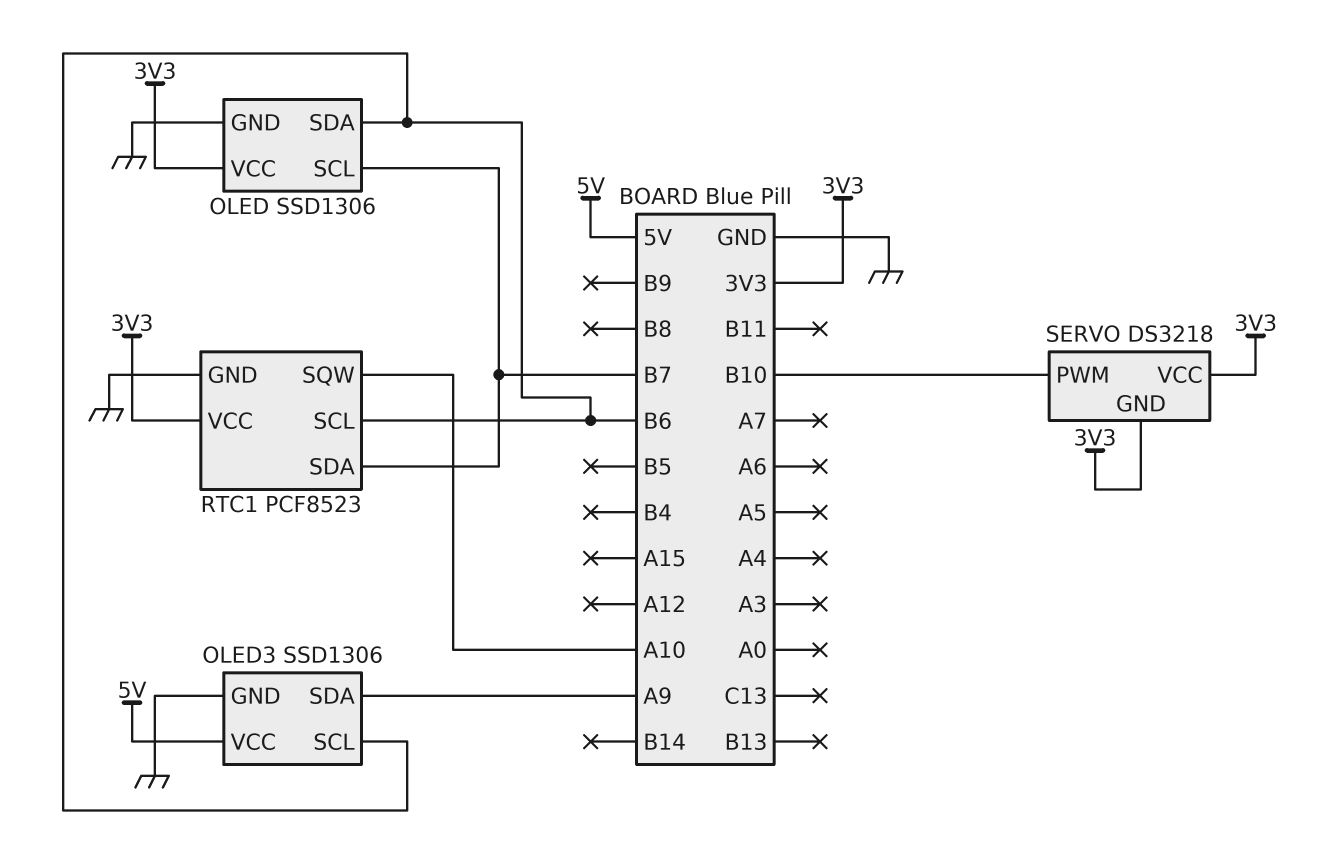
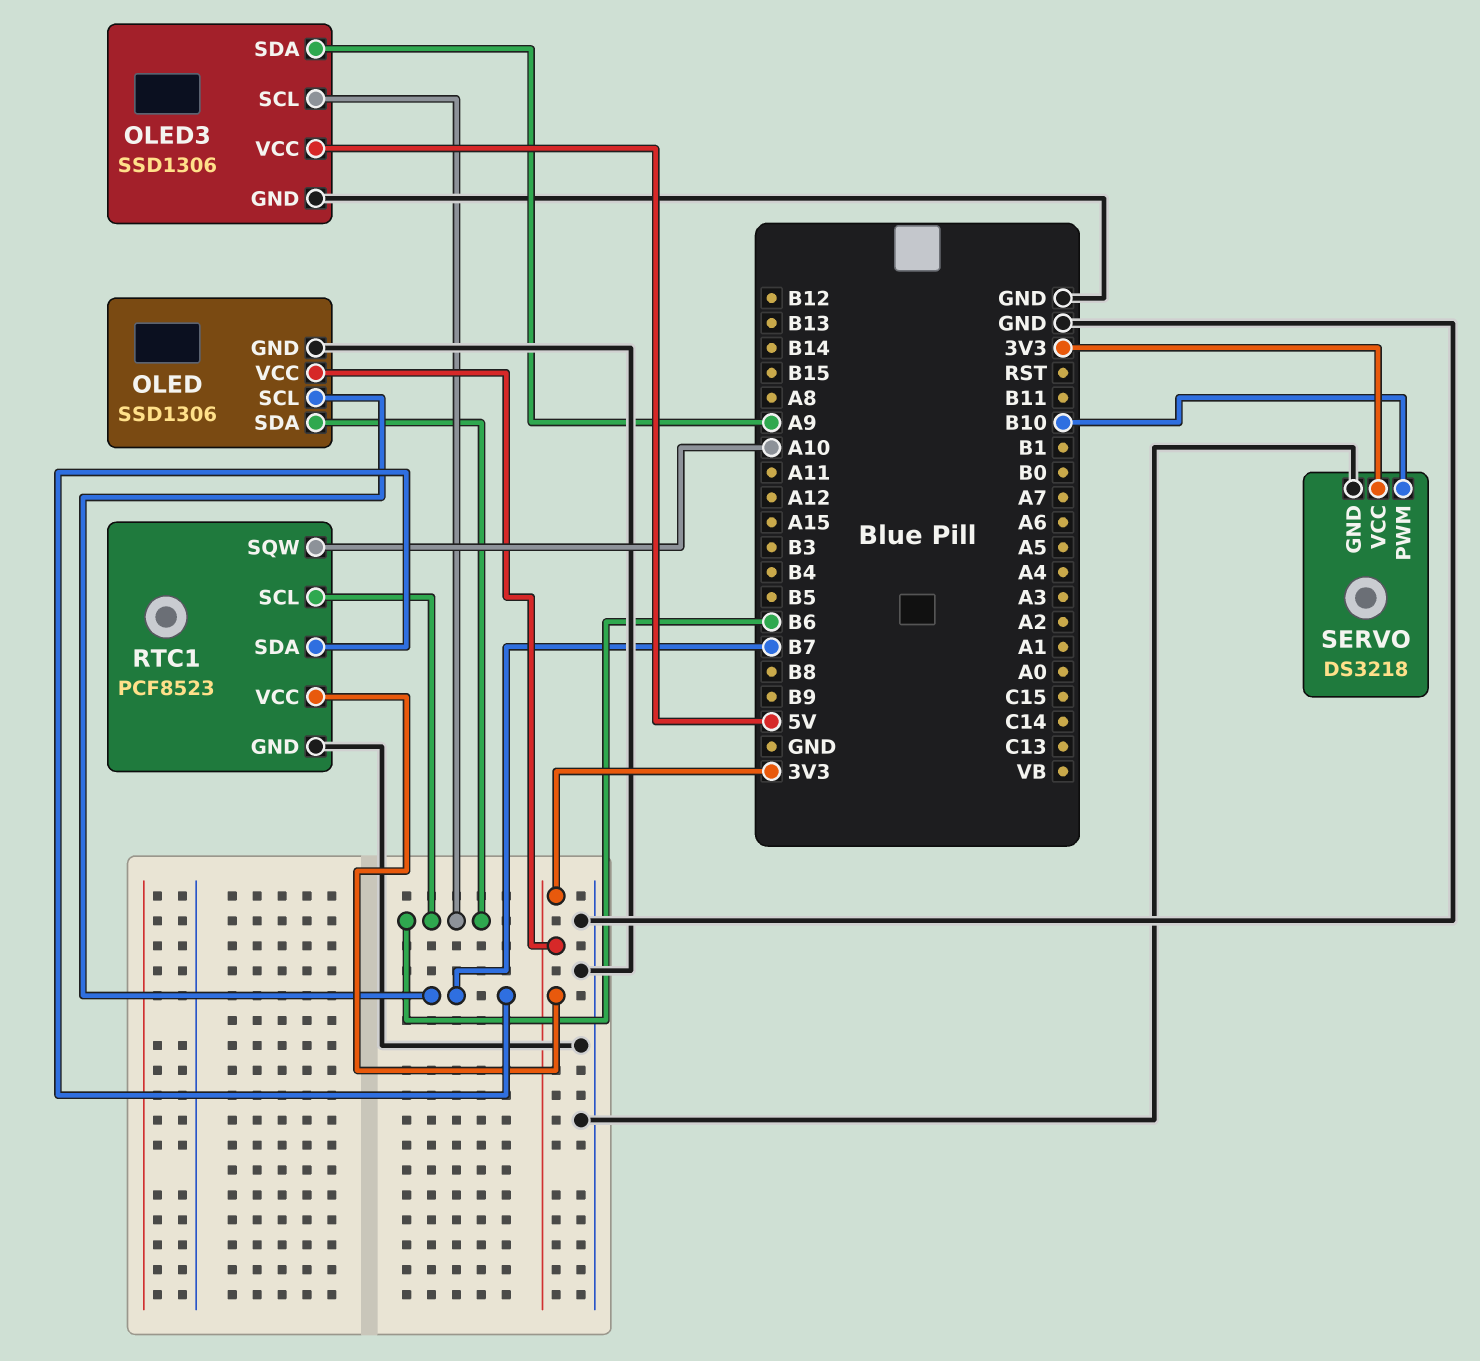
SERVO pin GND: 3V3 -> GND

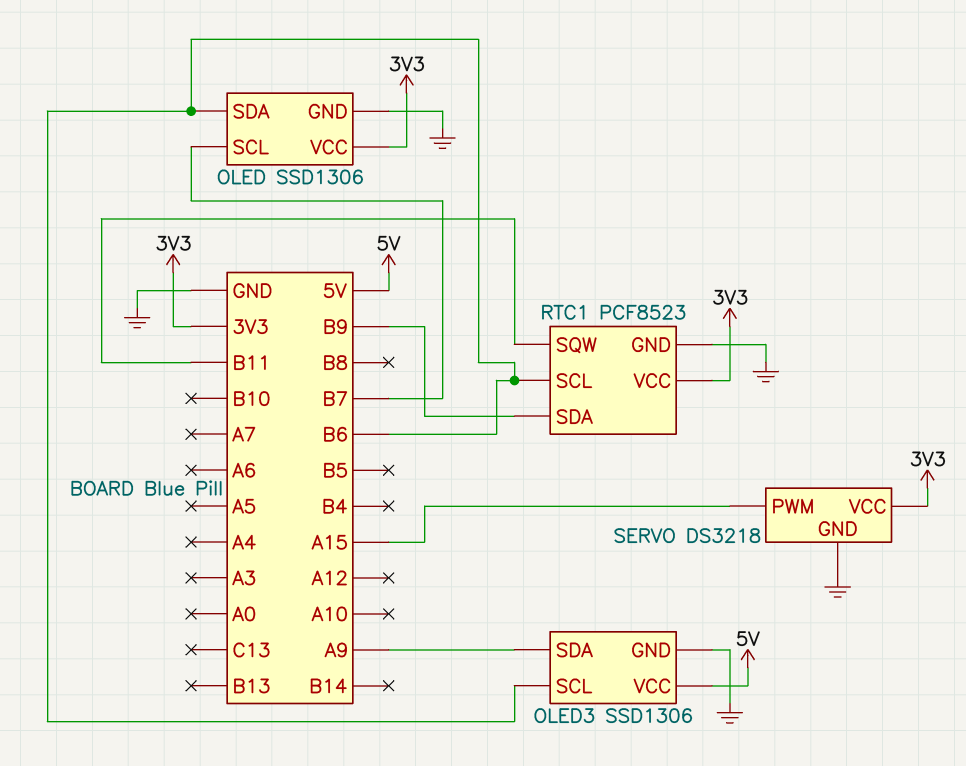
RTC1 pin SDA: B7 -> B9
RTC1 pin SQW: A10 -> B11
SERVO pin PWM: B10 -> A15

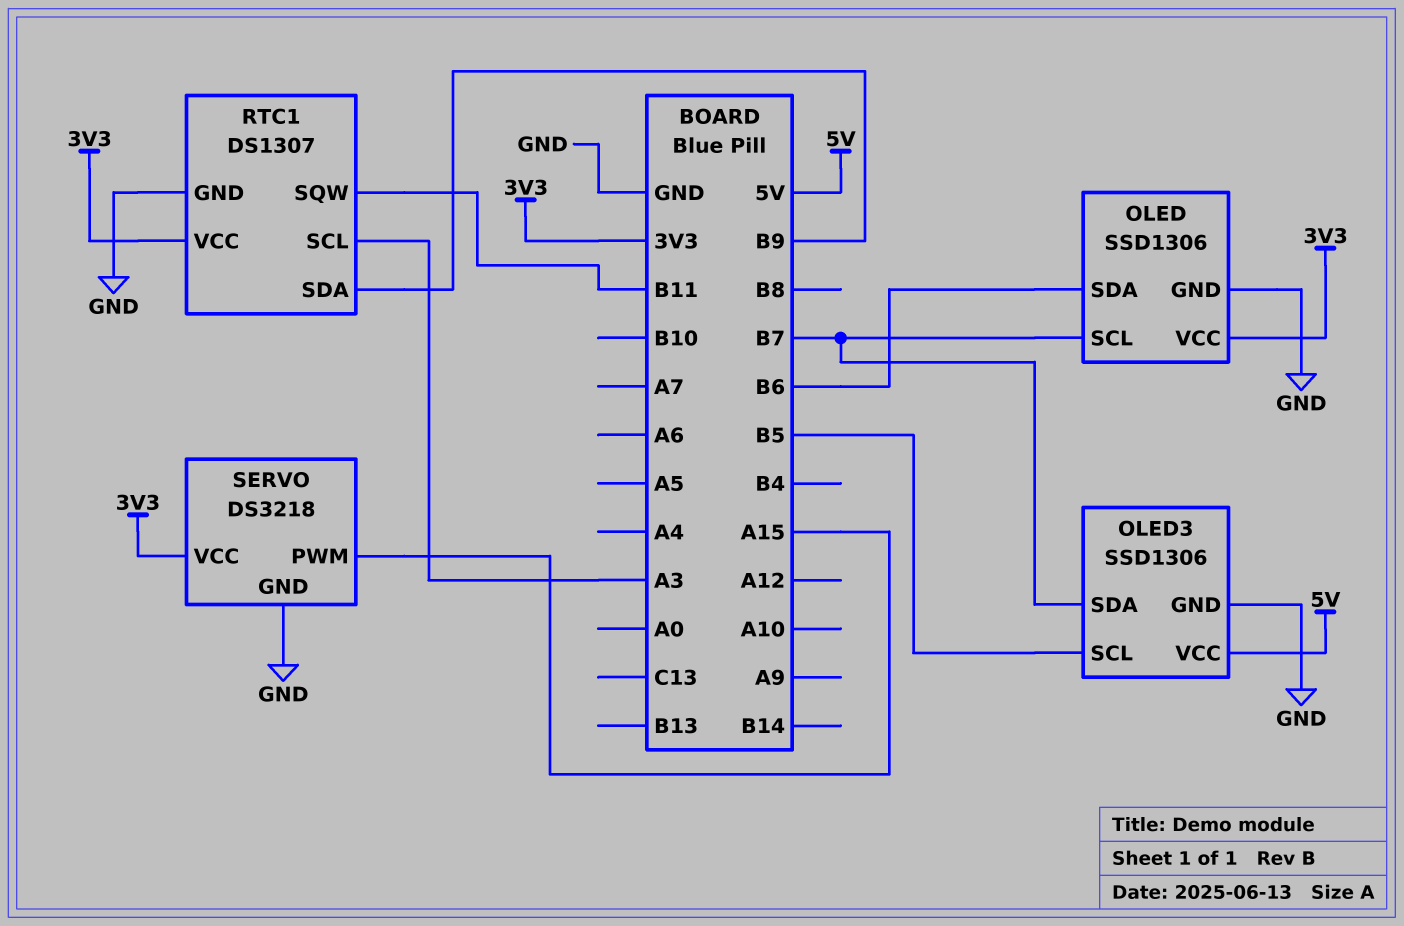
OLED3 pin SCL: B6 -> B5
OLED3 pin SDA: A9 -> B7
RTC1: PCF8523 -> DS1307
RTC1 pin SCL: B6 -> A3

